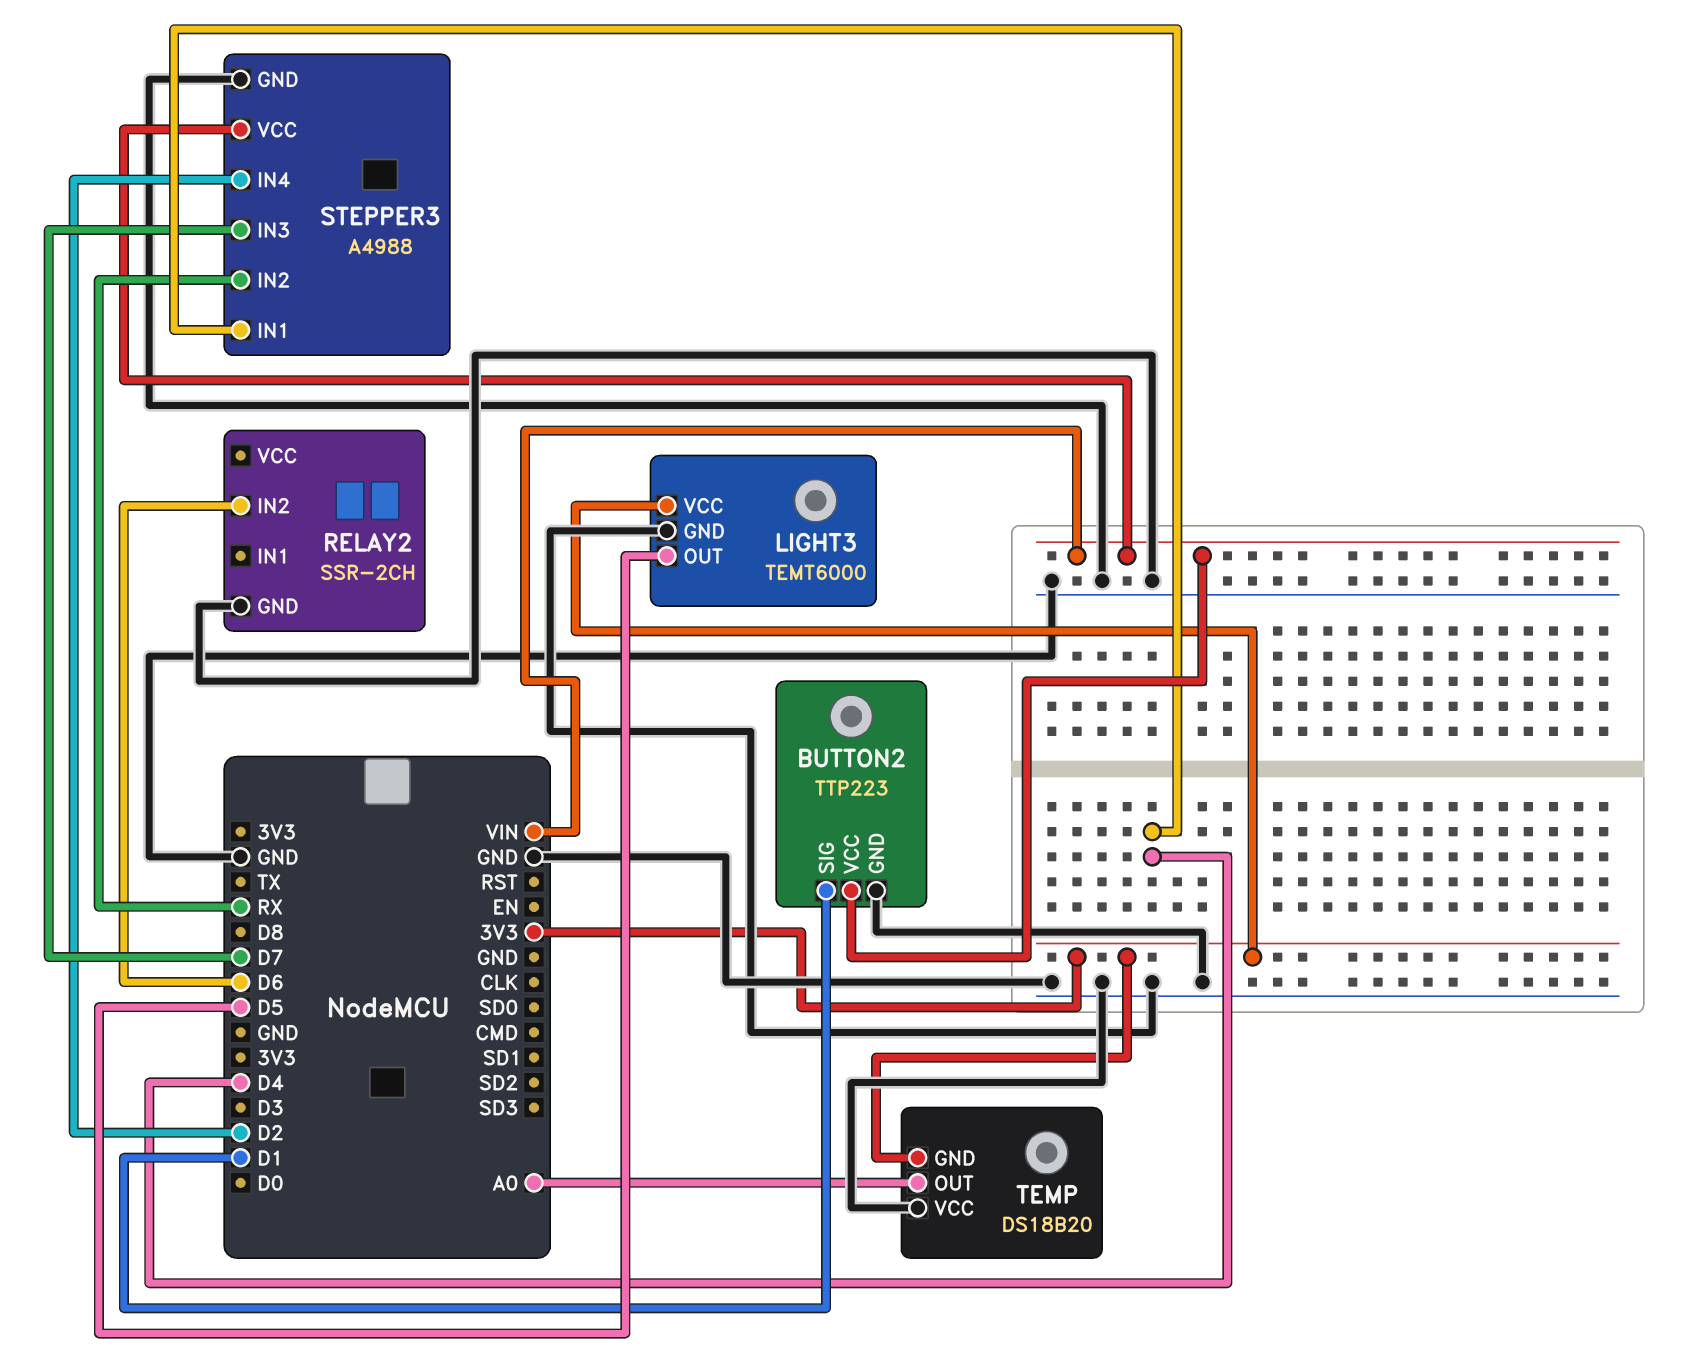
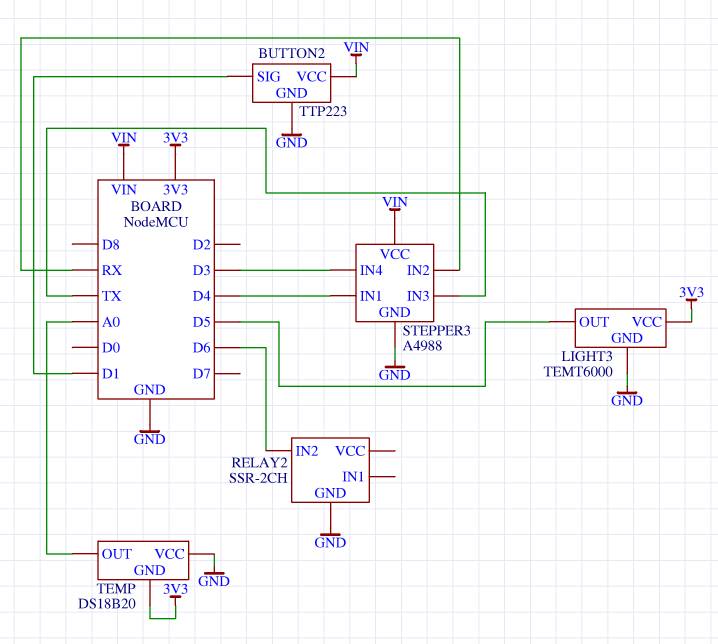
STEPPER3 pin IN3: D7 -> TX
STEPPER3 pin IN4: D2 -> D3

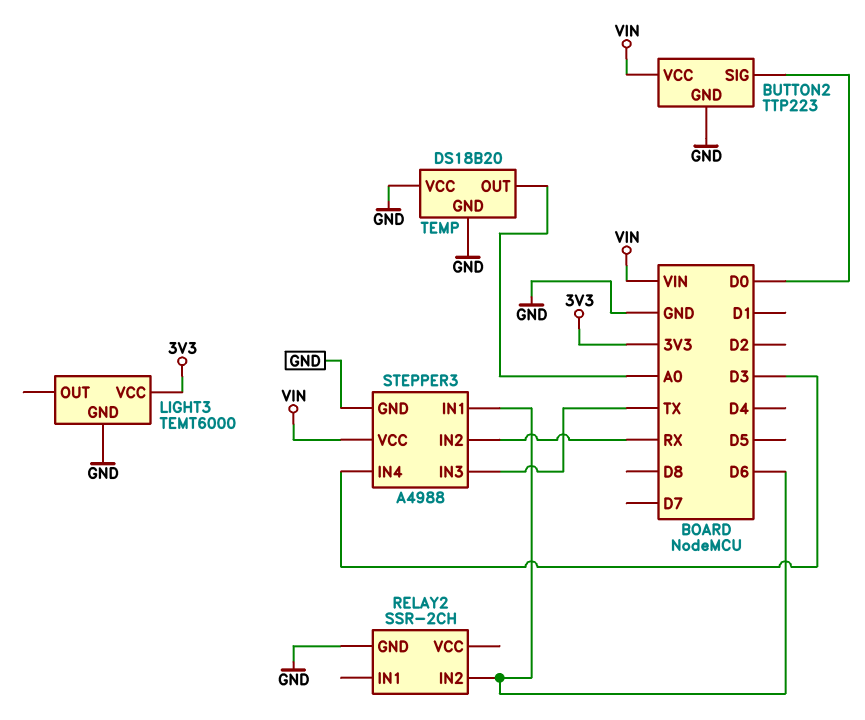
BUTTON2 pin SIG: D1 -> D0
LIGHT3 pin OUT: D5 -> none
STEPPER3 pin IN1: D4 -> D6
TEMP pin GND: 3V3 -> GND

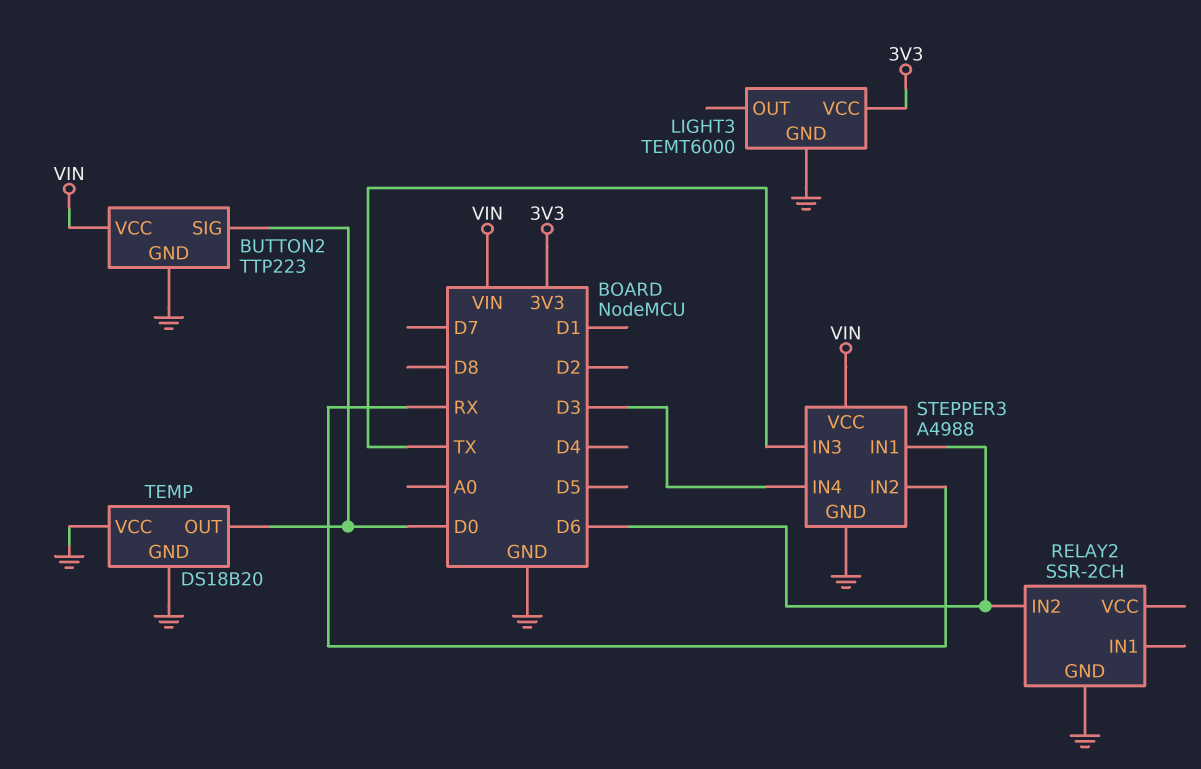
TEMP pin OUT: A0 -> D0

